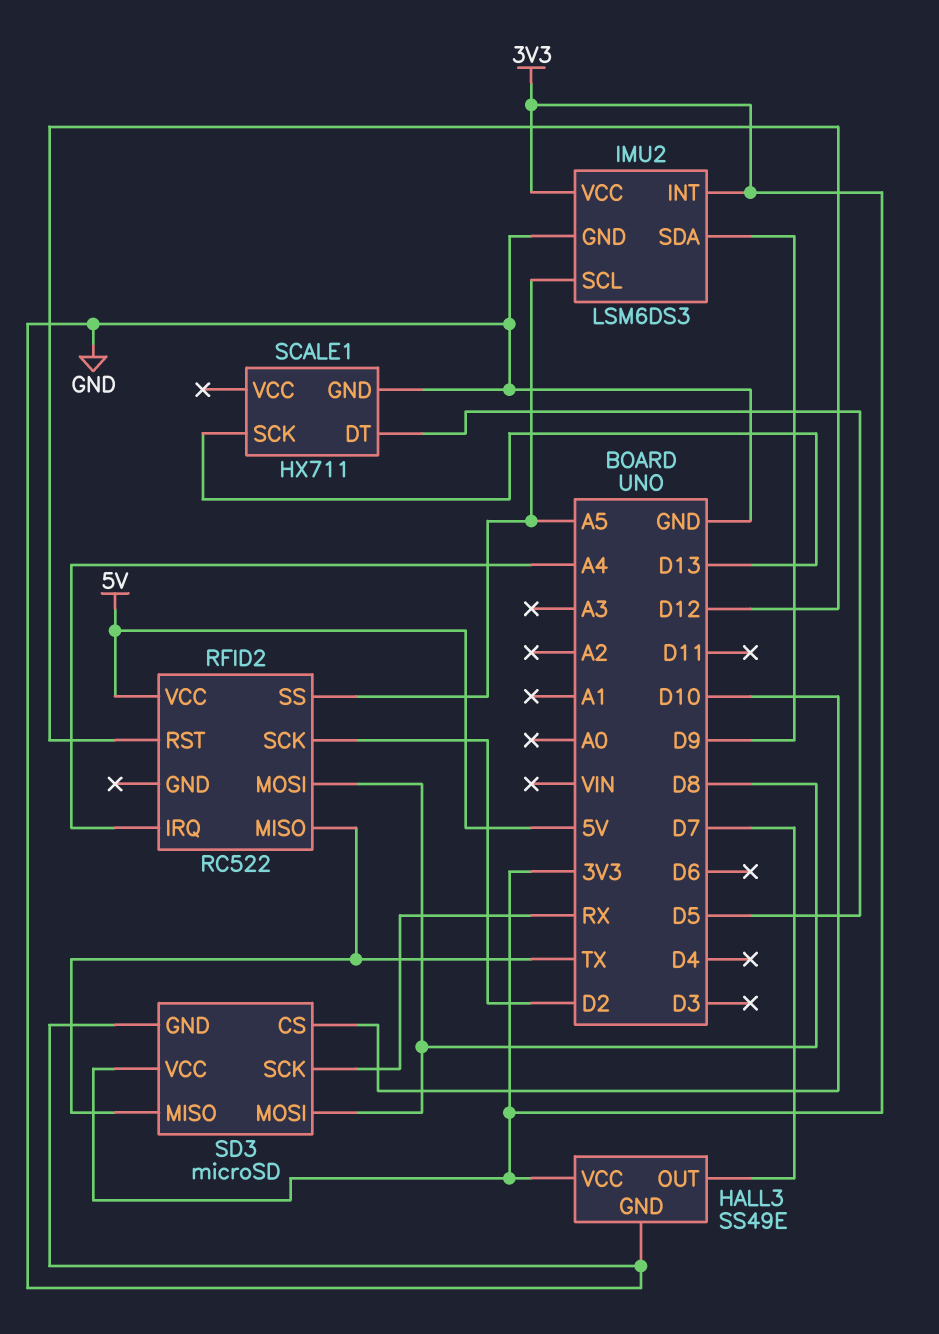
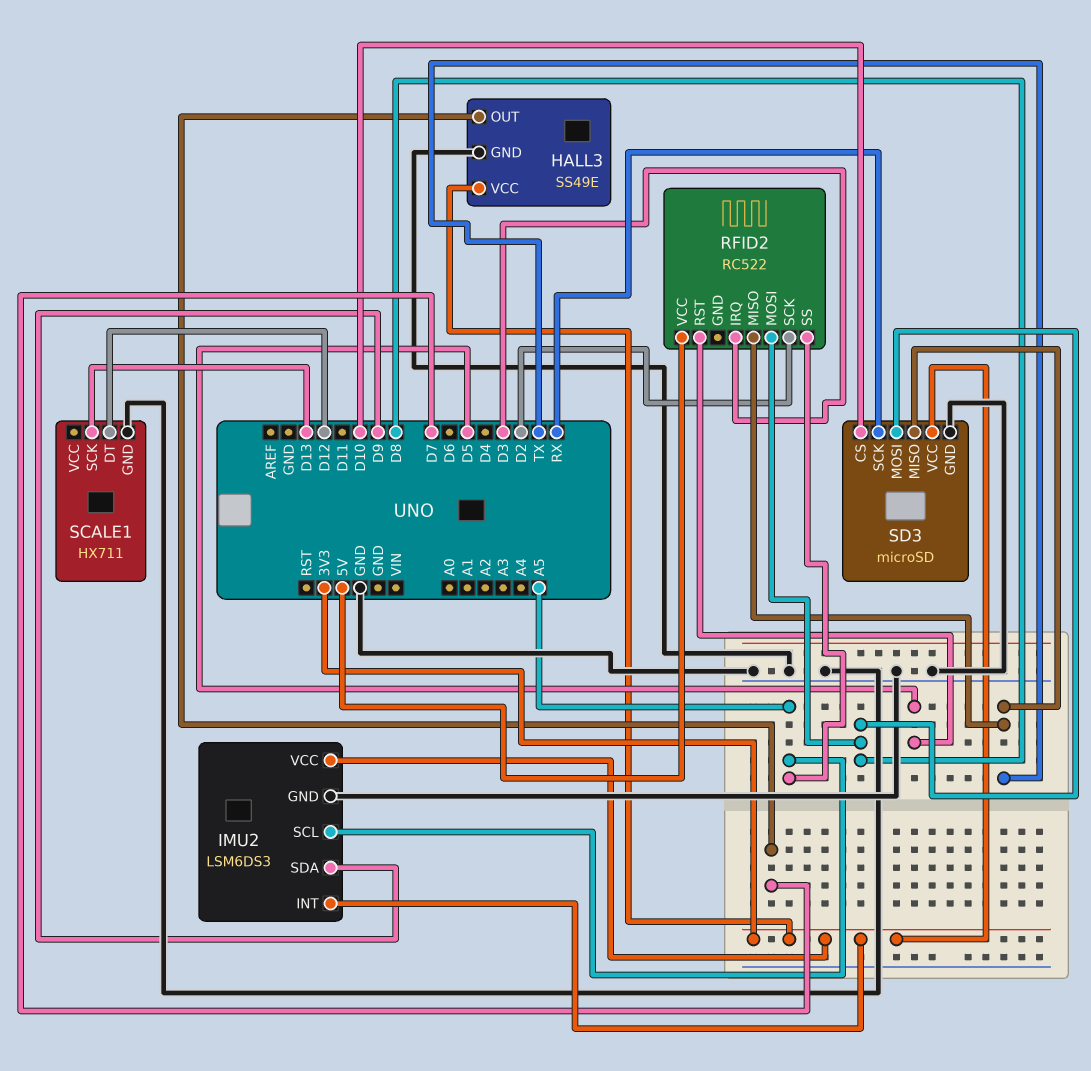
RFID2 pin IRQ: A4 -> D3
RFID2 pin RST: D12 -> D5
SCALE1 pin DT: D5 -> D12

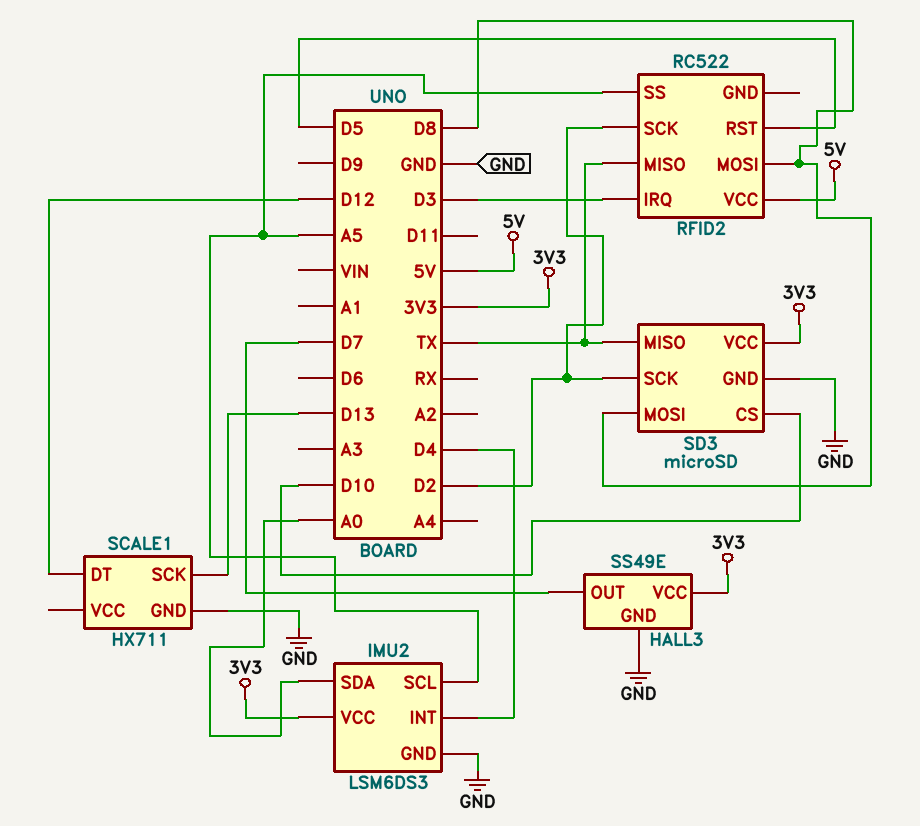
IMU2 pin INT: 3V3 -> D4
IMU2 pin SDA: D9 -> A0
SD3 pin SCK: RX -> D2

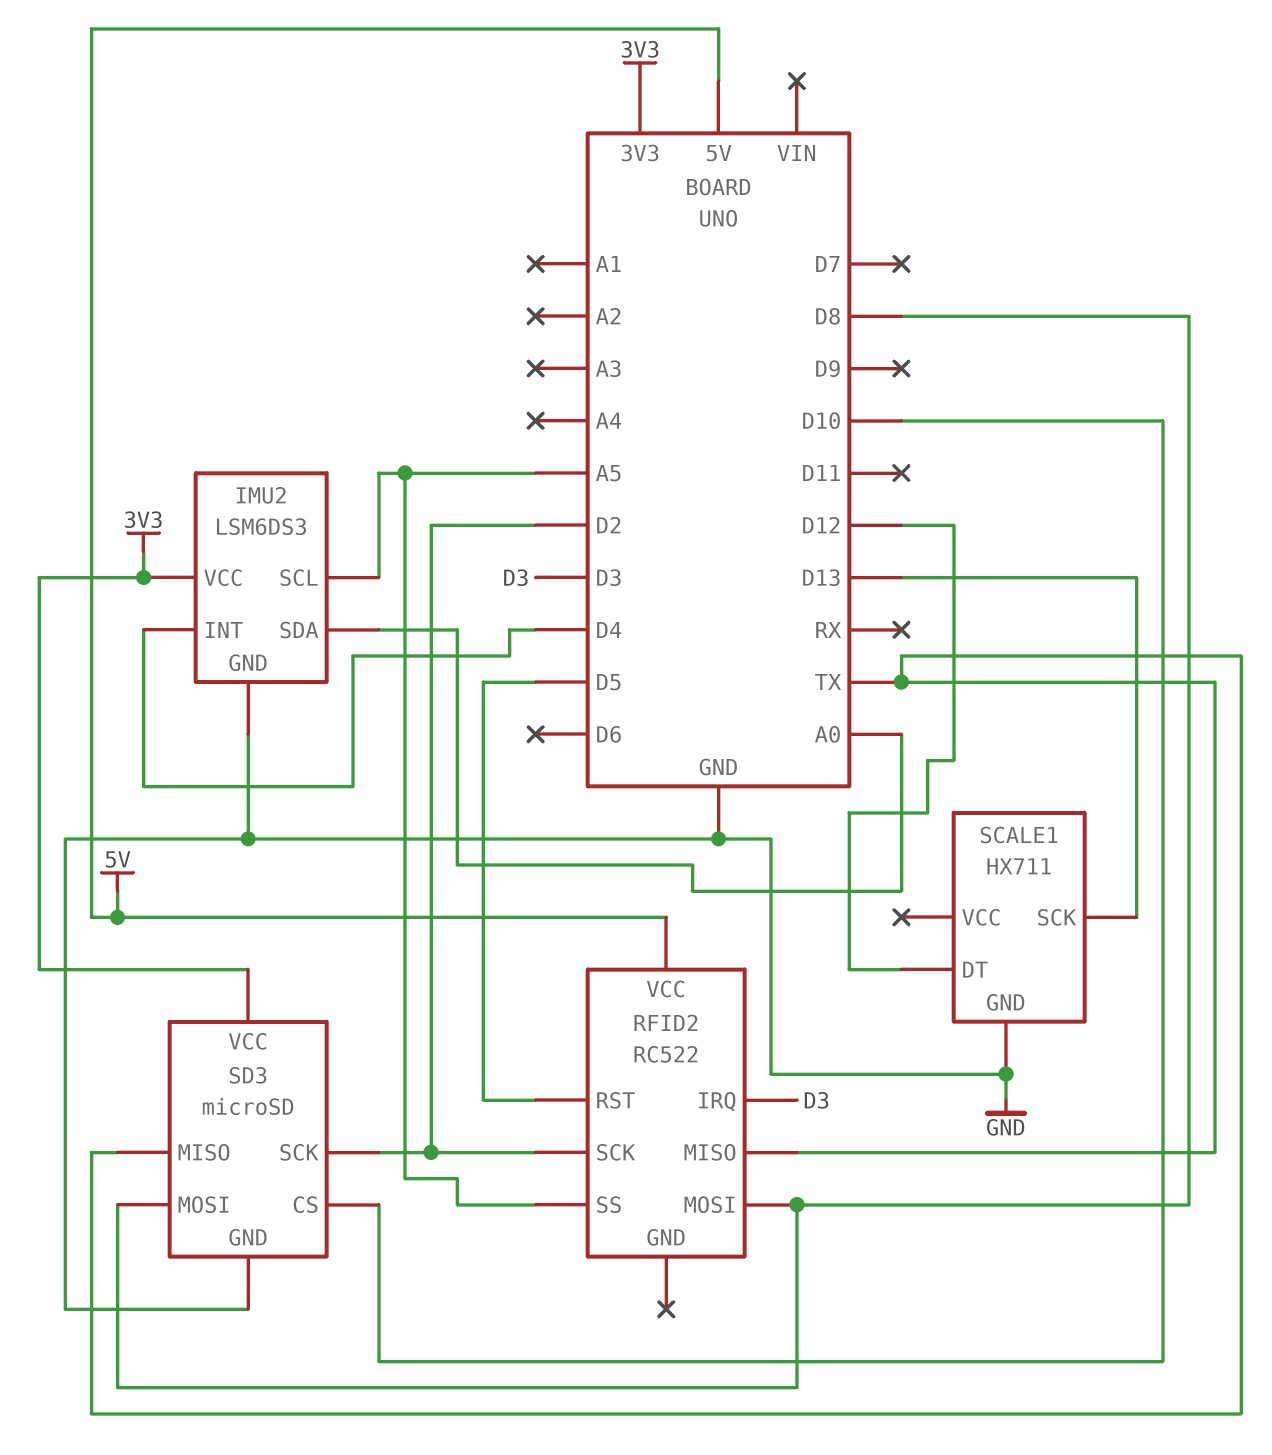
HALL3: SS49E -> none
HALL3 pin GND: GND -> none
HALL3 pin OUT: D7 -> none
HALL3 pin VCC: 3V3 -> none

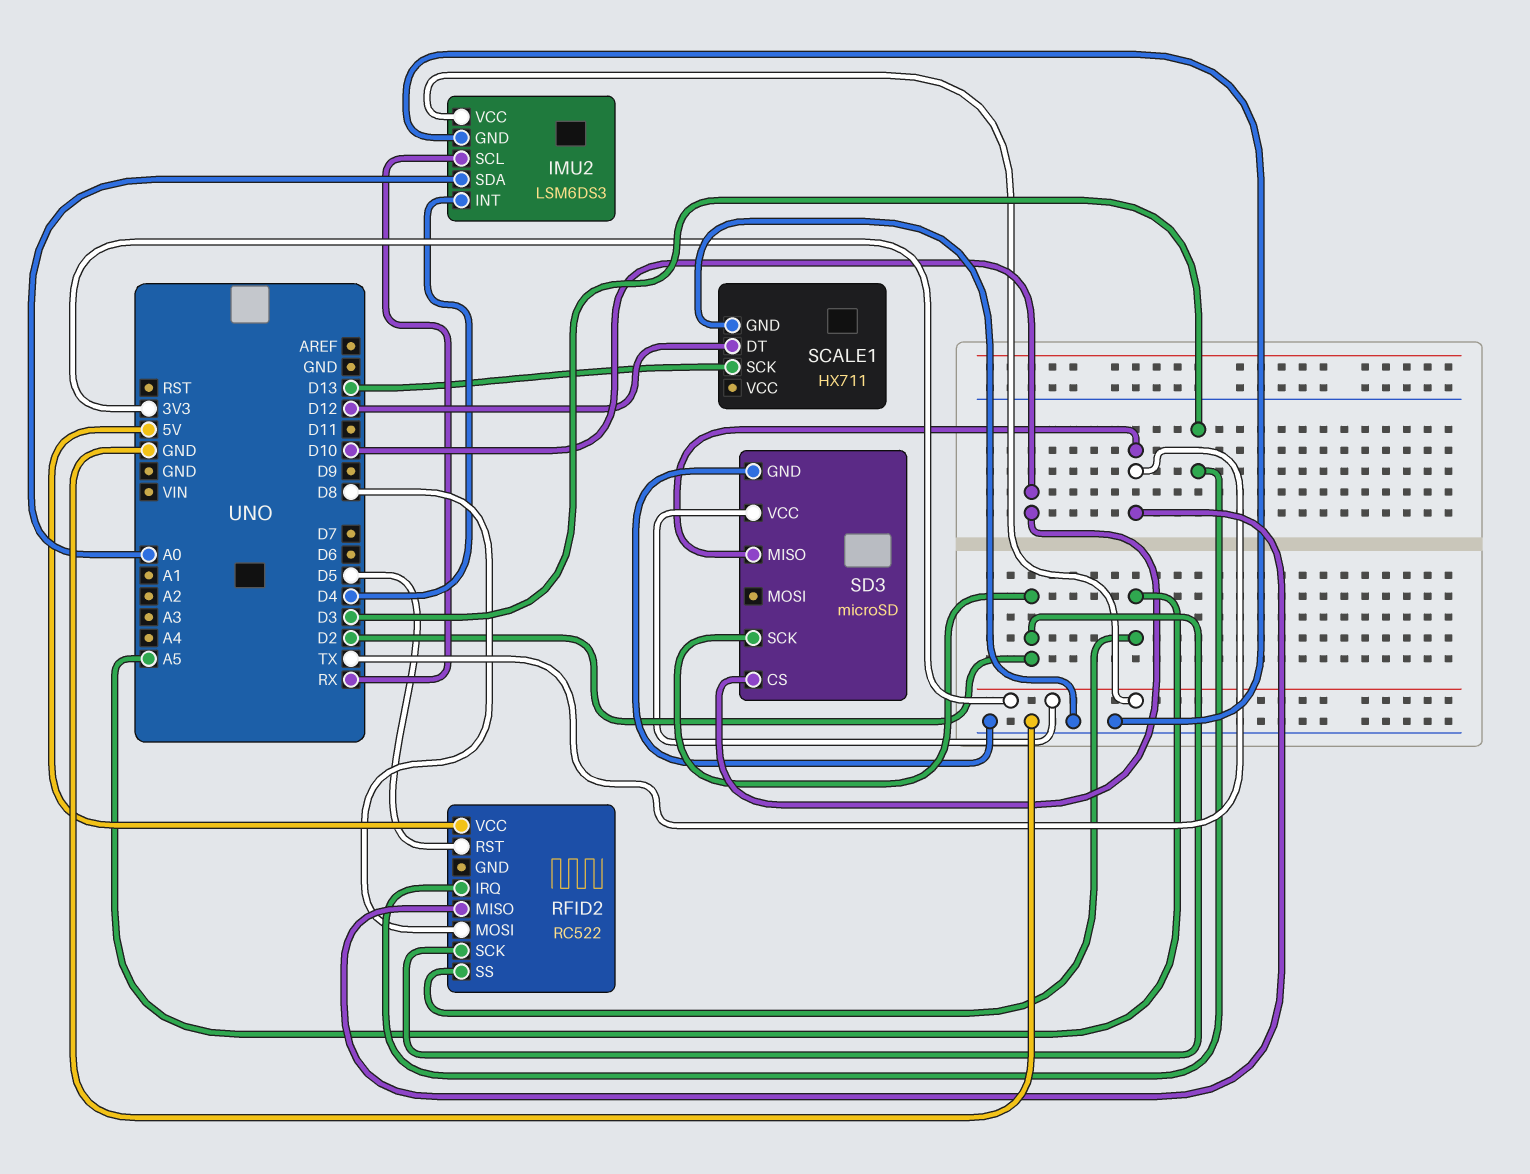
IMU2 pin SCL: A5 -> RX
SD3 pin MOSI: D8 -> none

